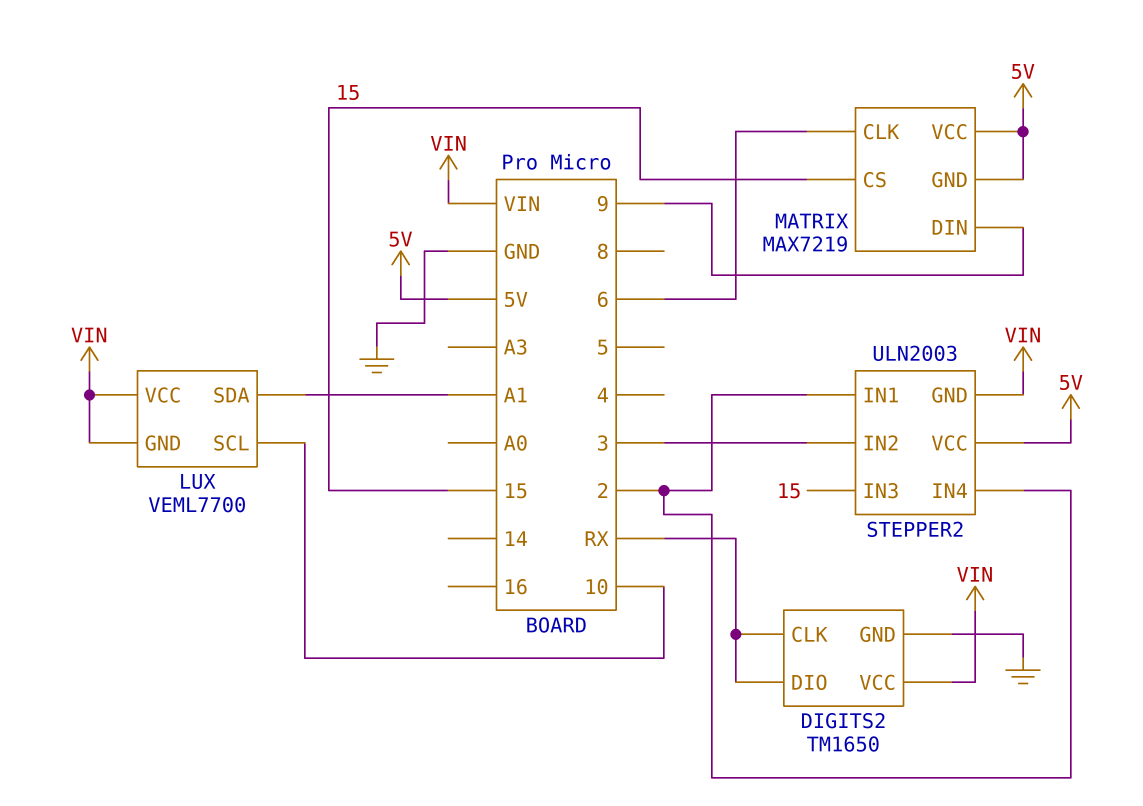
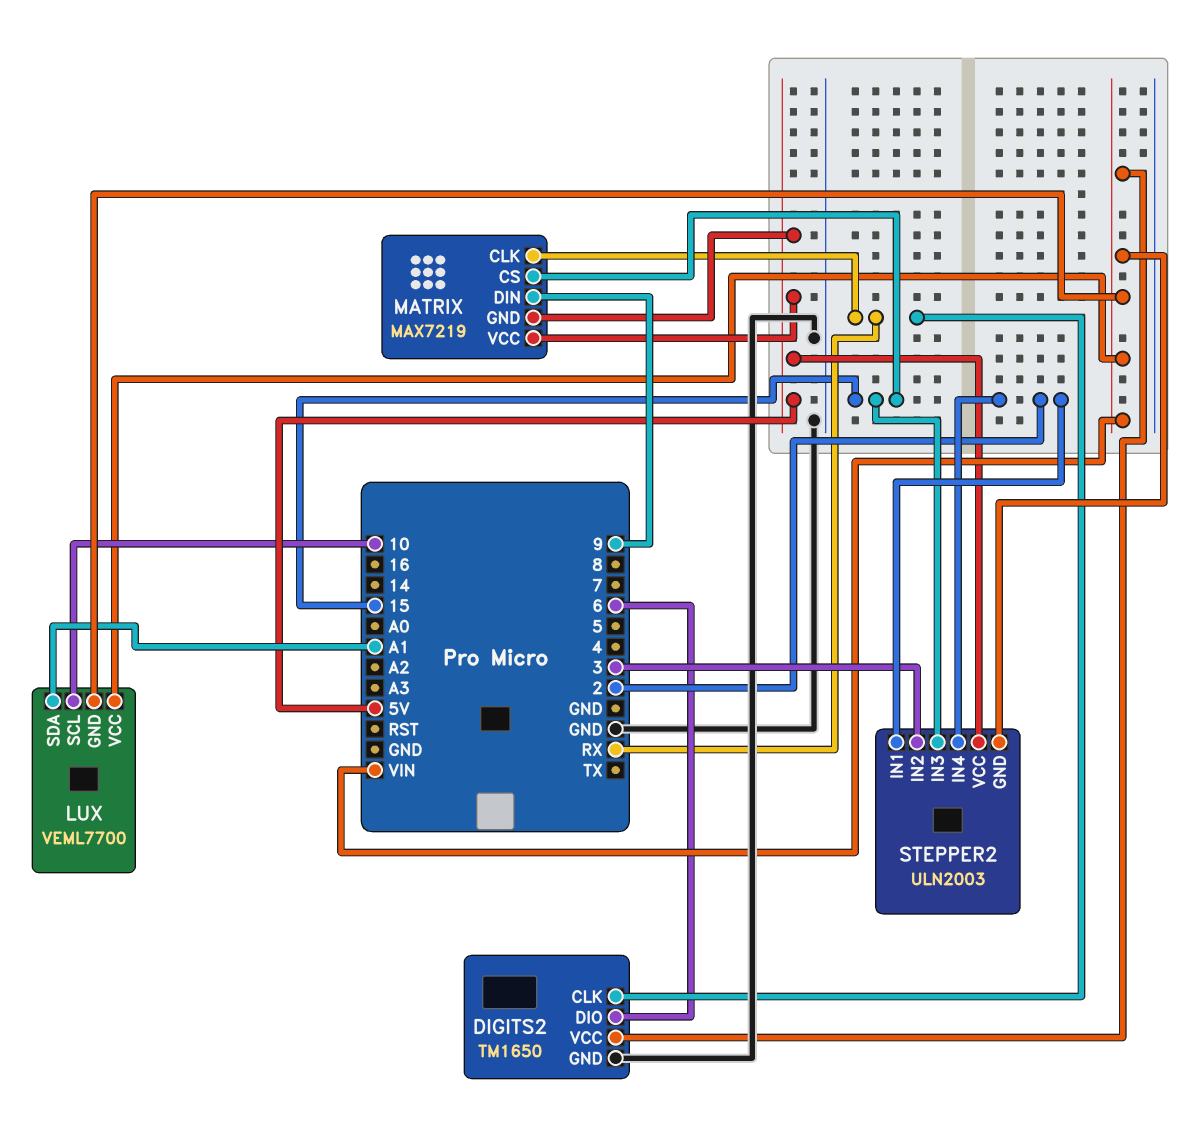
DIGITS2 pin DIO: RX -> 6
MATRIX pin CLK: 6 -> RX

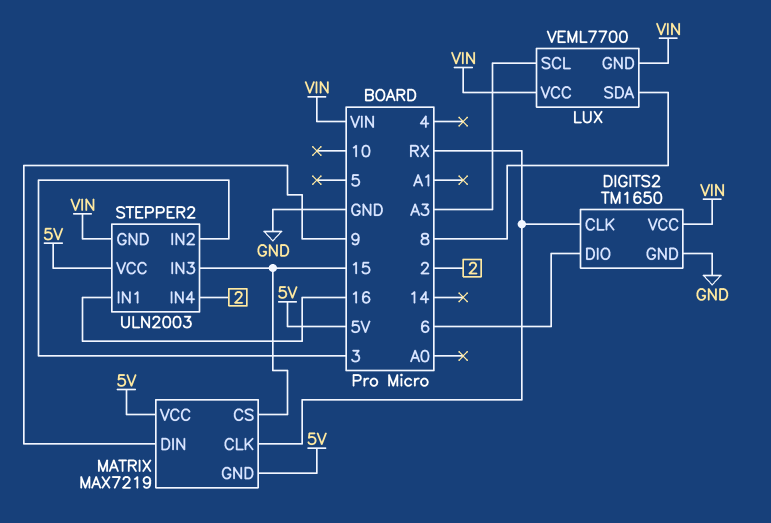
LUX pin SCL: 10 -> A3
LUX pin SDA: A1 -> 8
STEPPER2 pin IN1: 2 -> 16

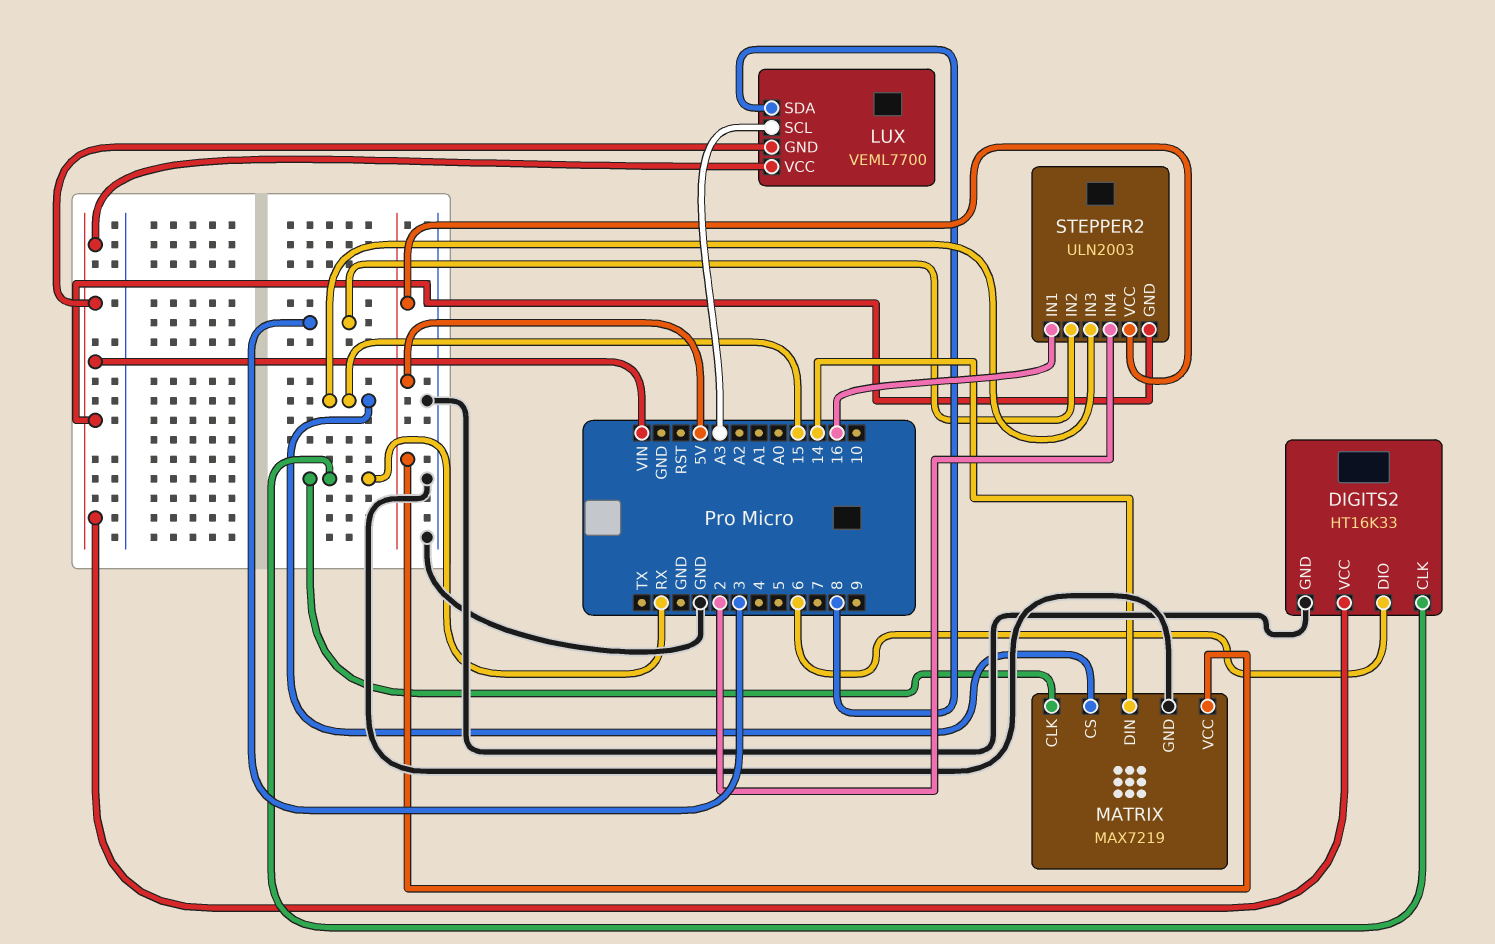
DIGITS2: TM1650 -> HT16K33
MATRIX pin DIN: 9 -> 14
MATRIX pin GND: 5V -> GND

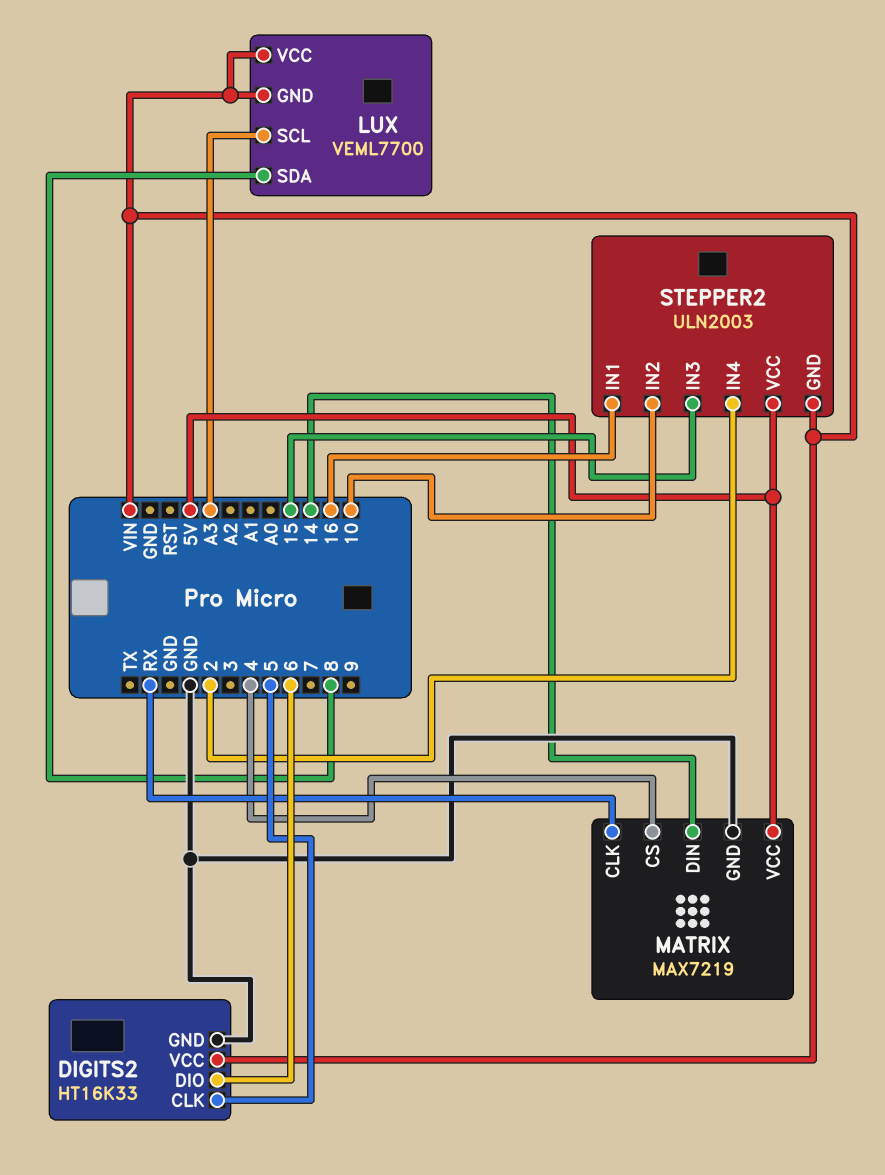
DIGITS2 pin CLK: RX -> 5
MATRIX pin CS: 15 -> 4
STEPPER2 pin IN2: 3 -> 10

